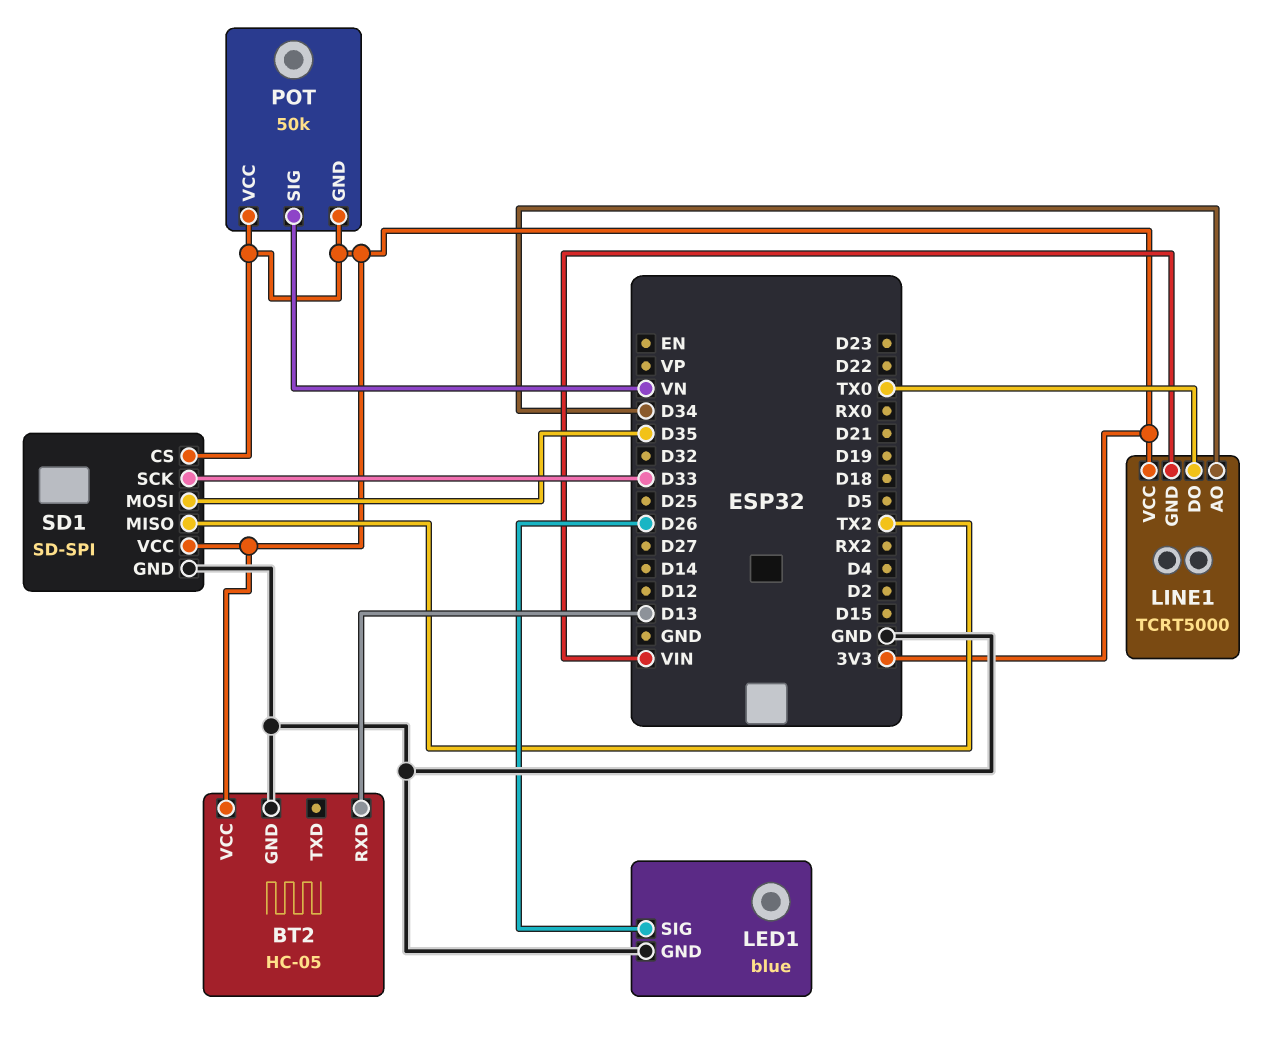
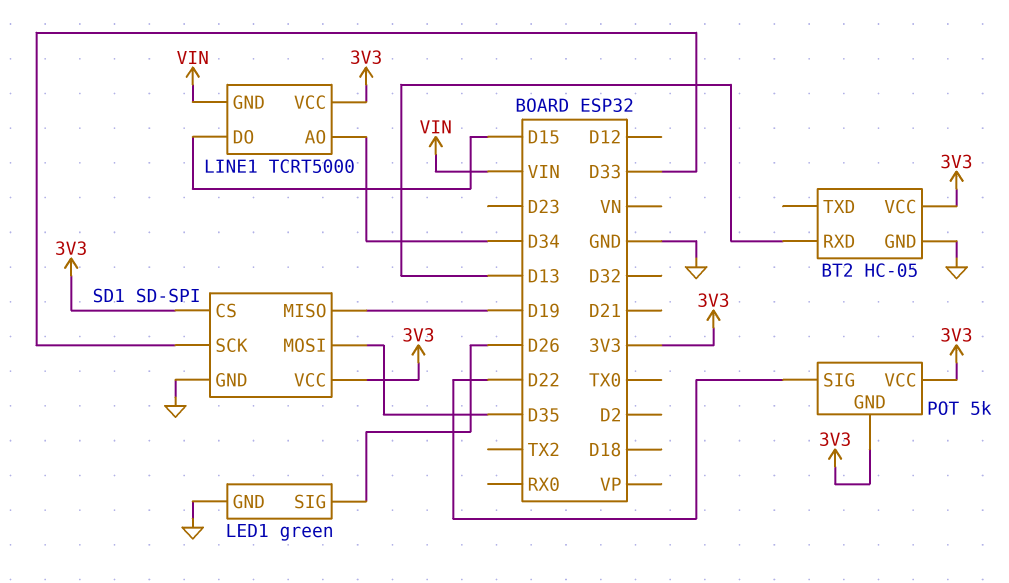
LED1: blue -> green
LINE1 pin DO: TX0 -> D15
POT: 50k -> 5k
POT pin SIG: VN -> D22
SD1 pin MISO: TX2 -> D19

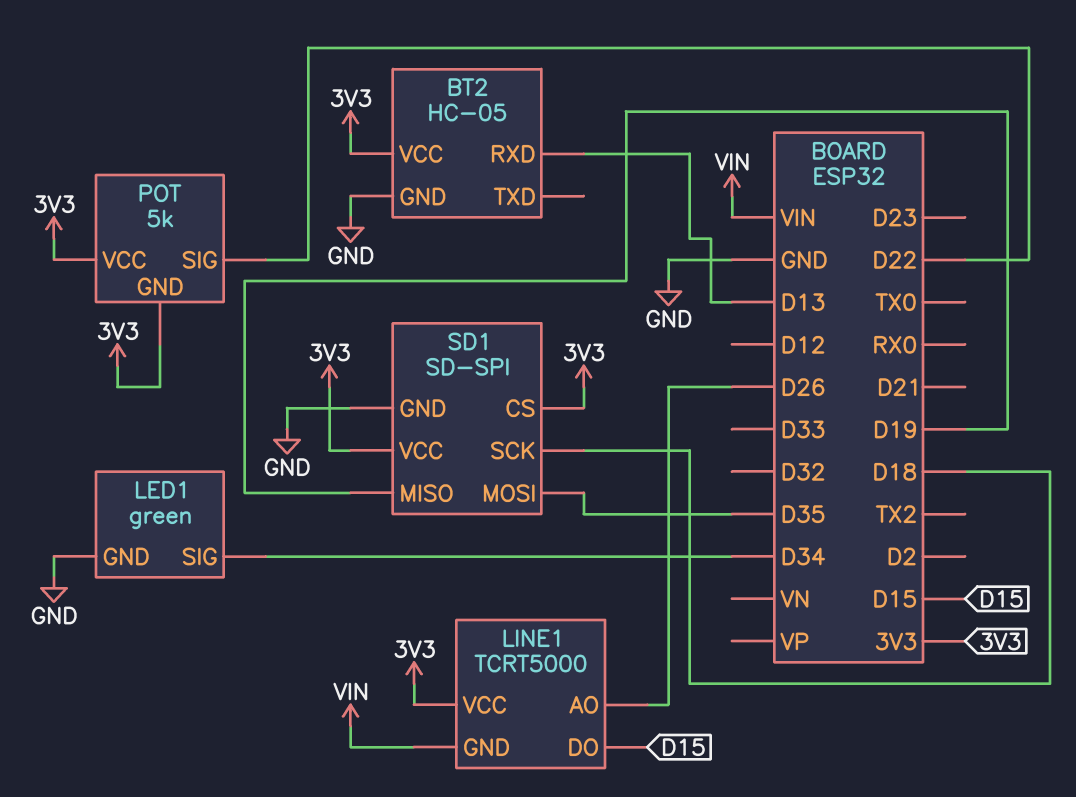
LED1 pin SIG: D26 -> D34
LINE1 pin AO: D34 -> D26
SD1 pin SCK: D33 -> D18

